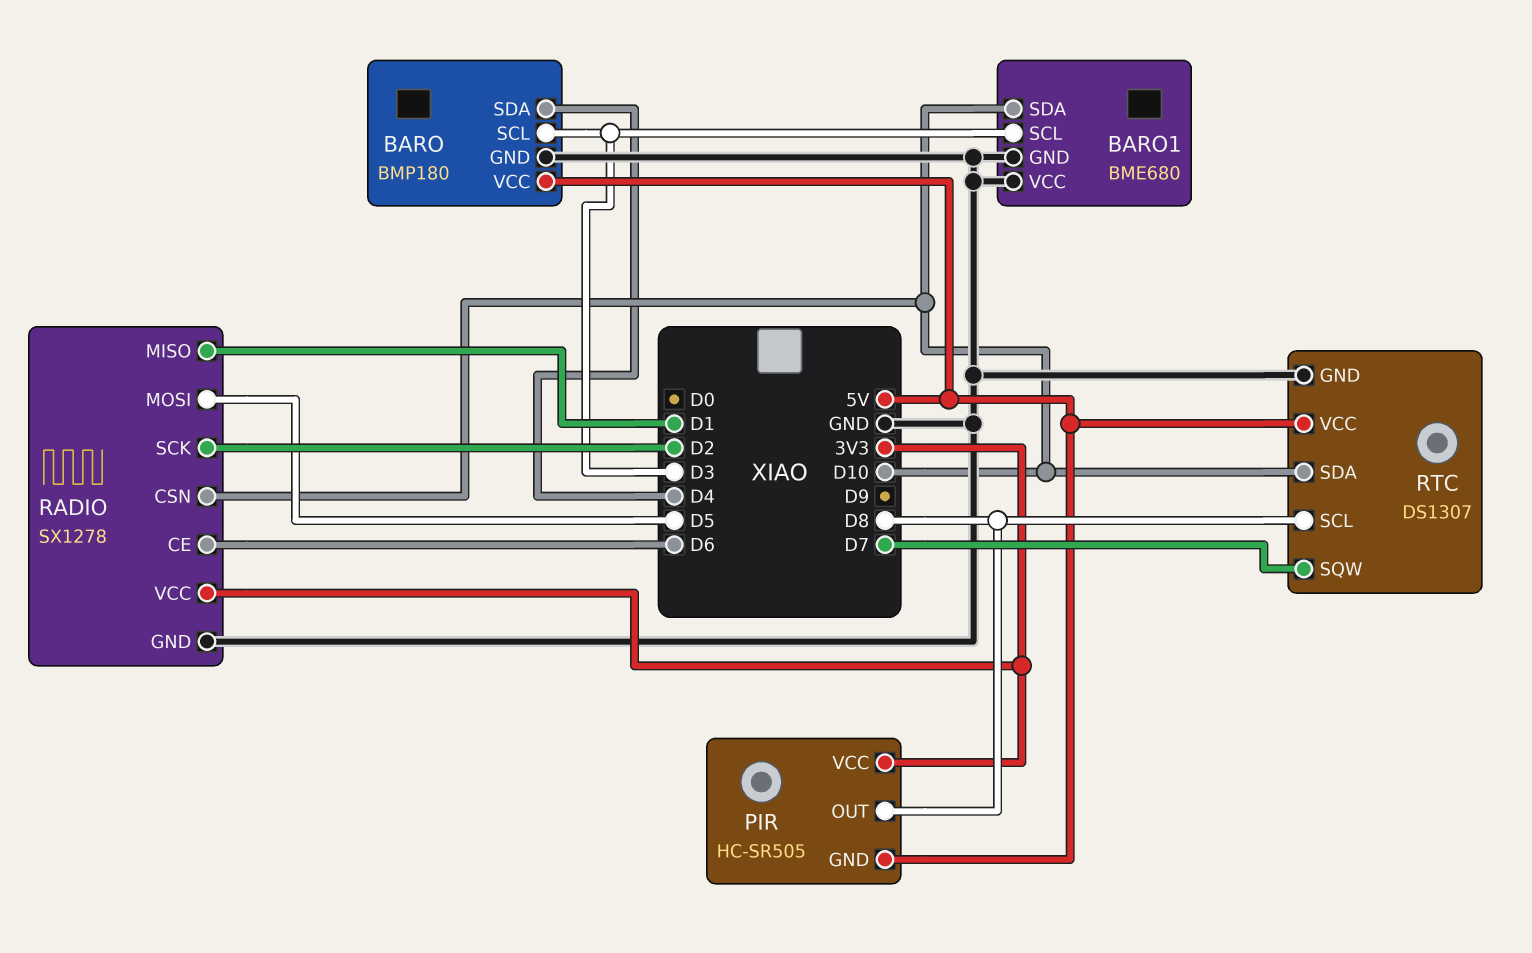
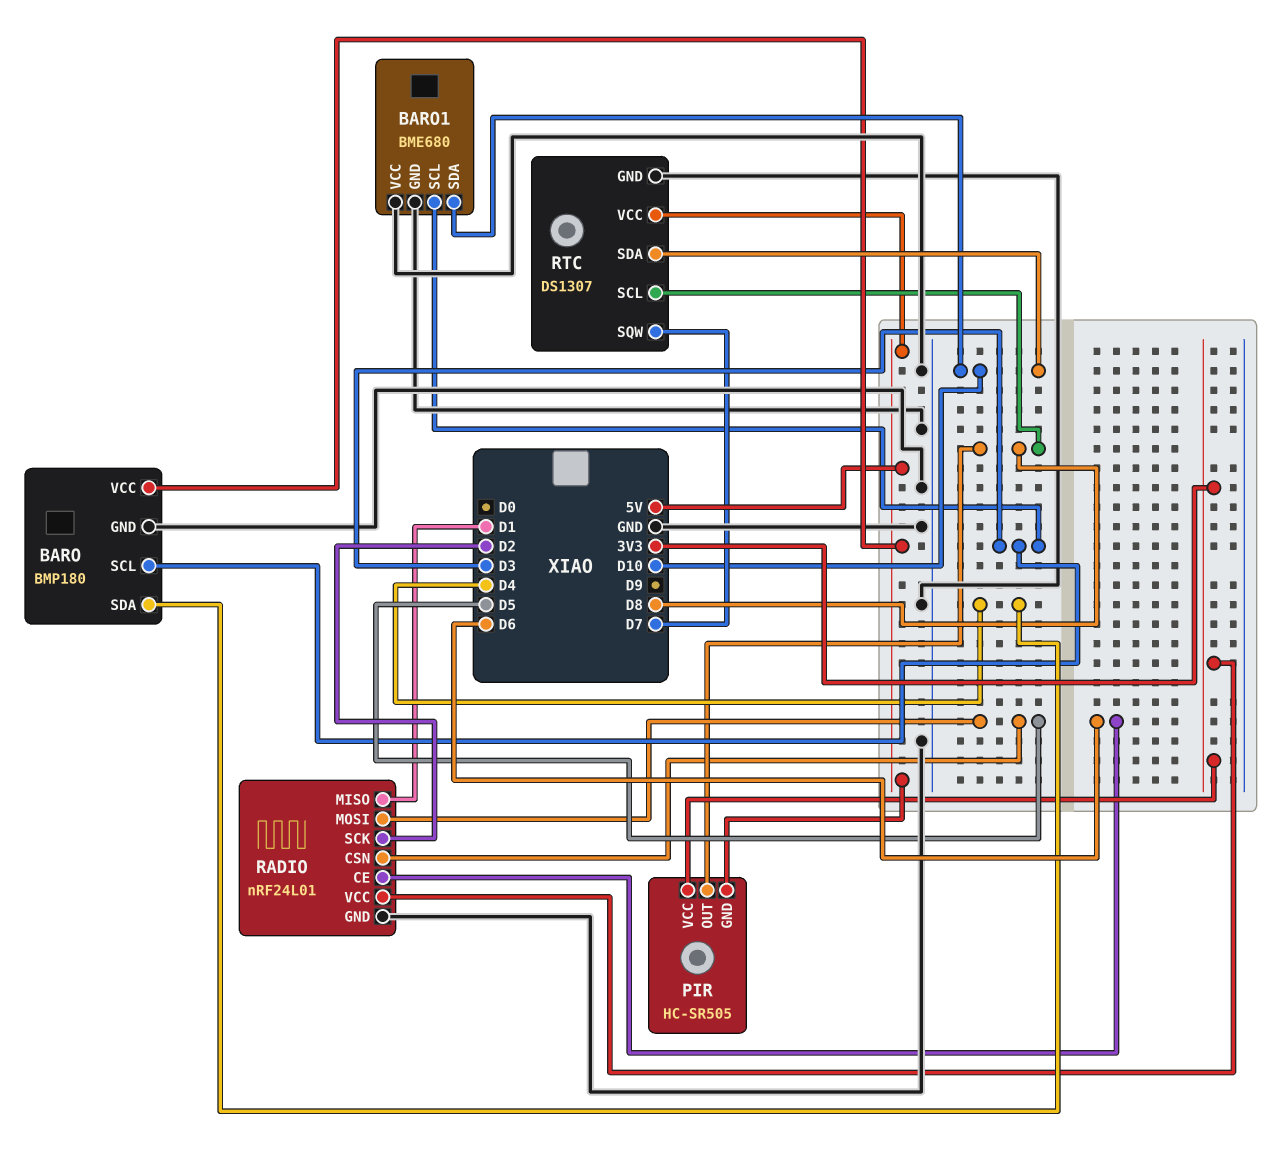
RADIO: SX1278 -> nRF24L01
RADIO pin CSN: D10 -> D5

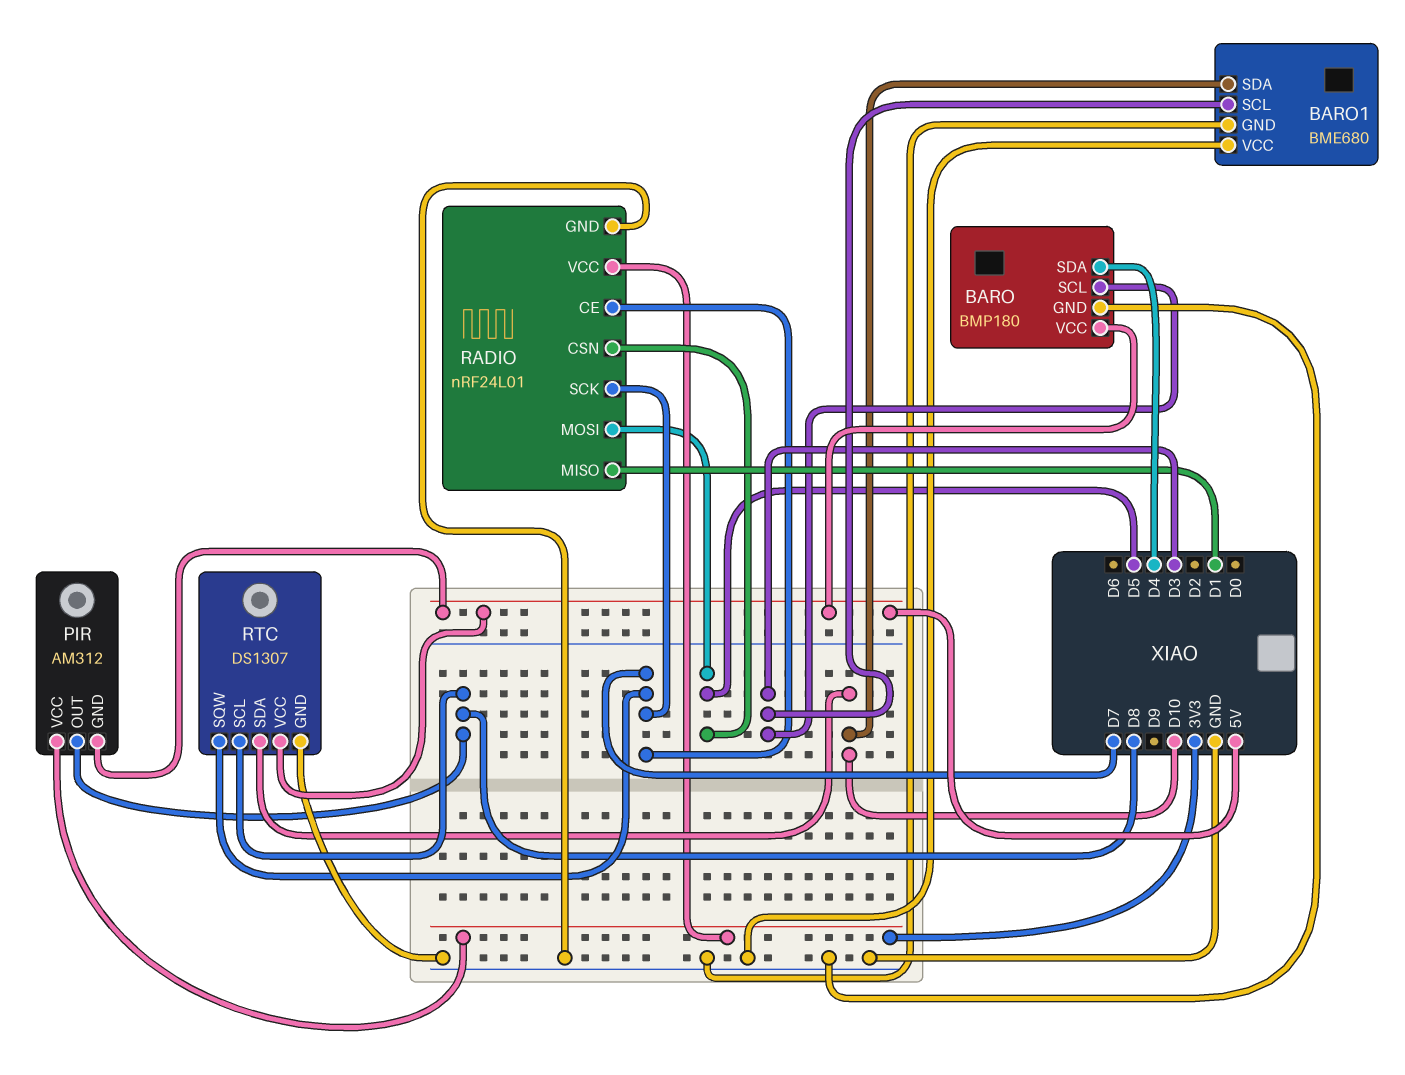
PIR: HC-SR505 -> AM312
RADIO pin CE: D6 -> D7
RADIO pin SCK: D2 -> D7

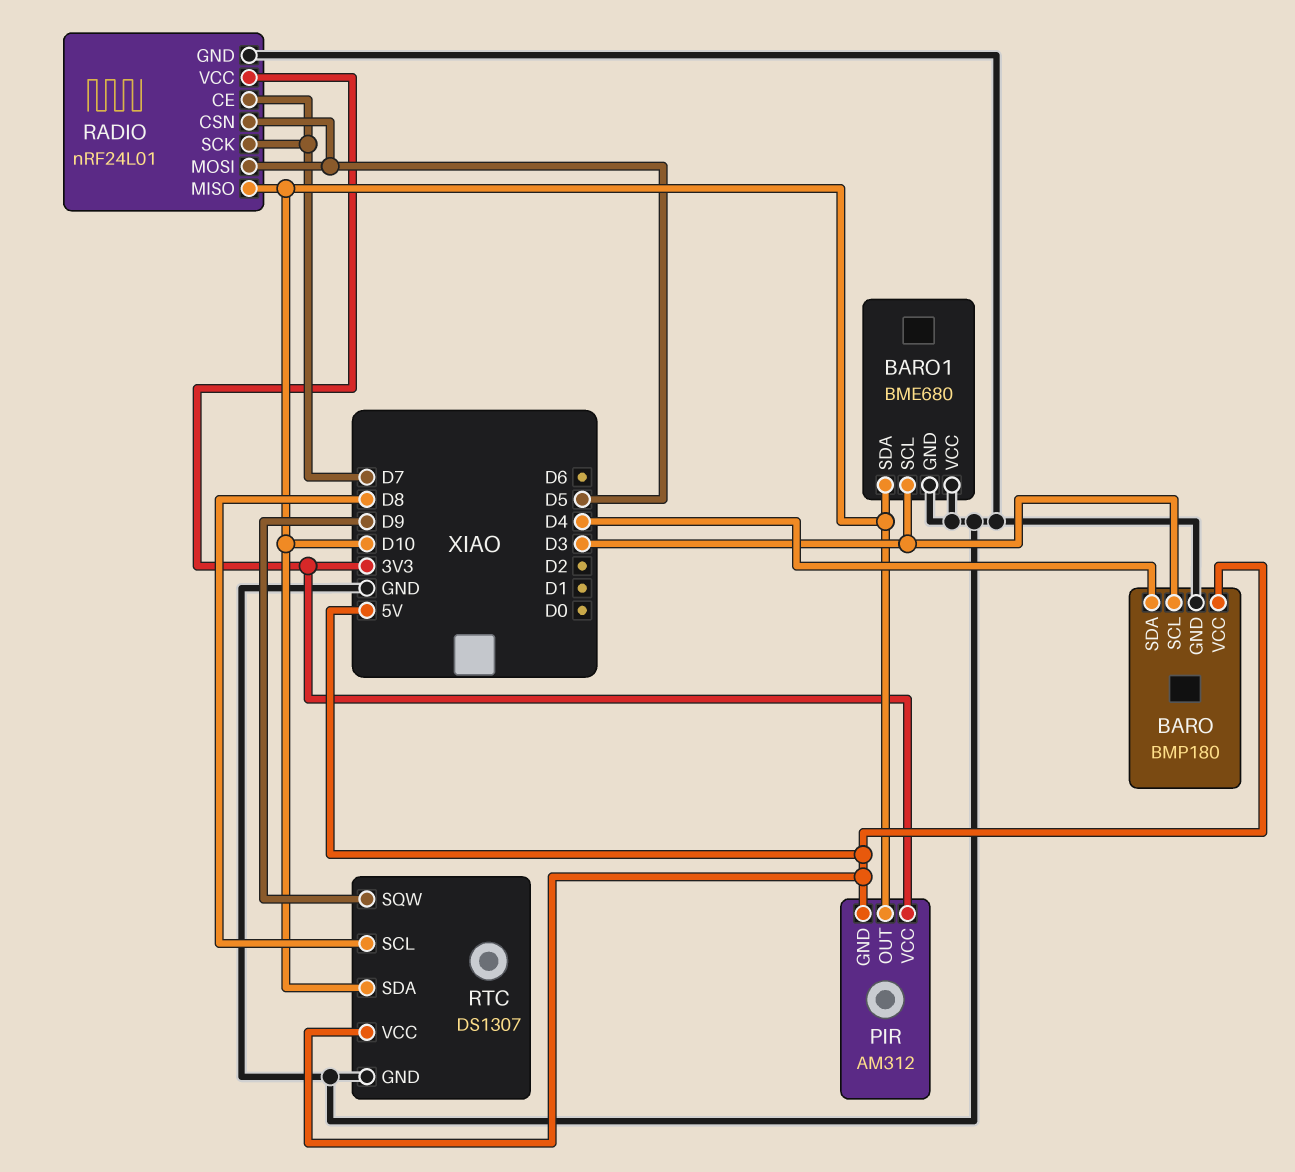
PIR pin OUT: D8 -> D10
RADIO pin MISO: D1 -> D10
RTC pin SQW: D7 -> D9

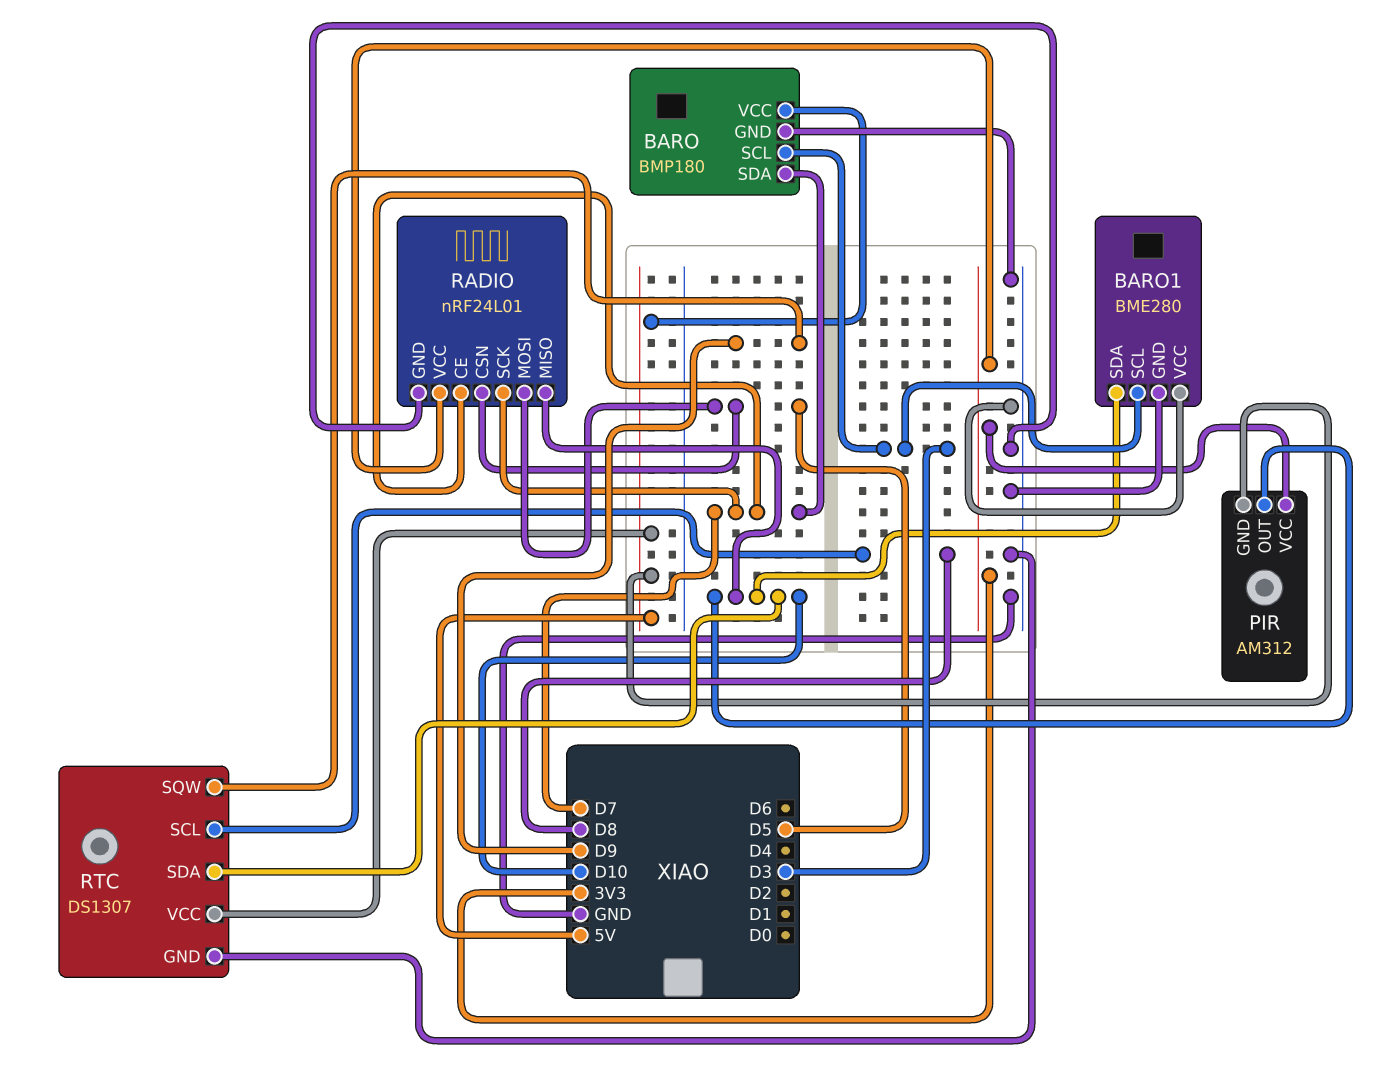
BARO pin SDA: D4 -> D7
BARO1: BME680 -> BME280

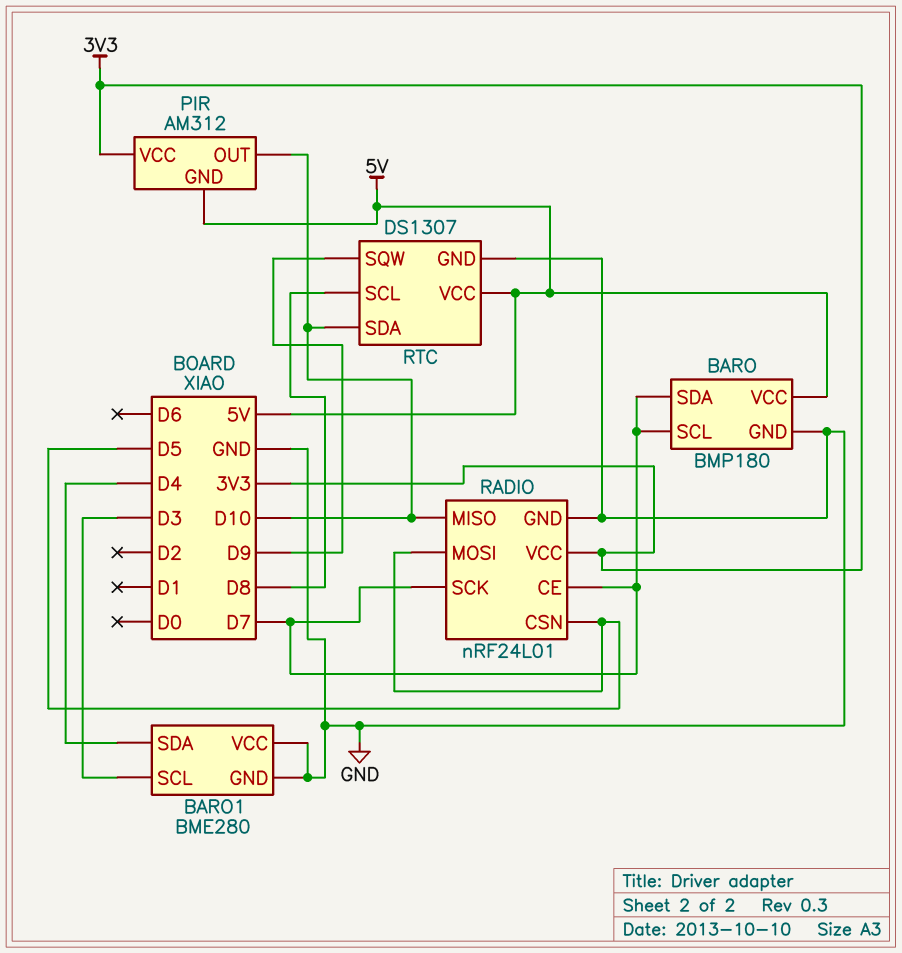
BARO pin SCL: D3 -> D7
BARO1 pin SDA: D10 -> D4

